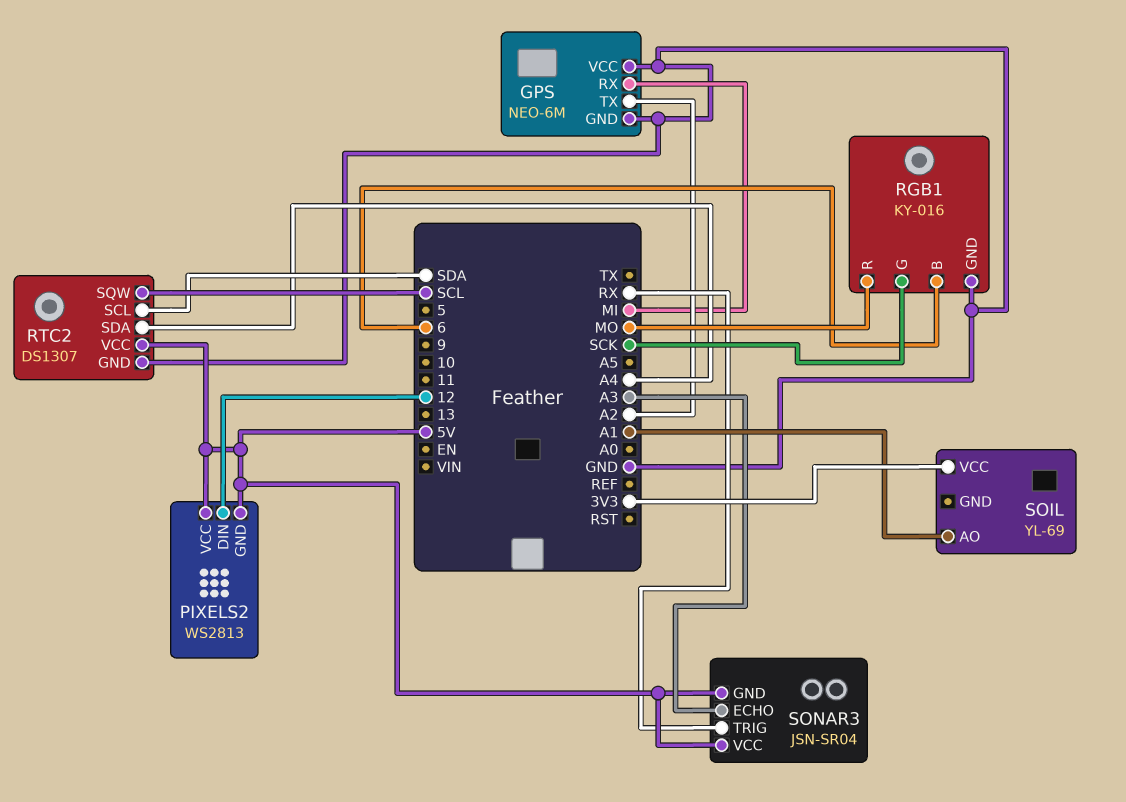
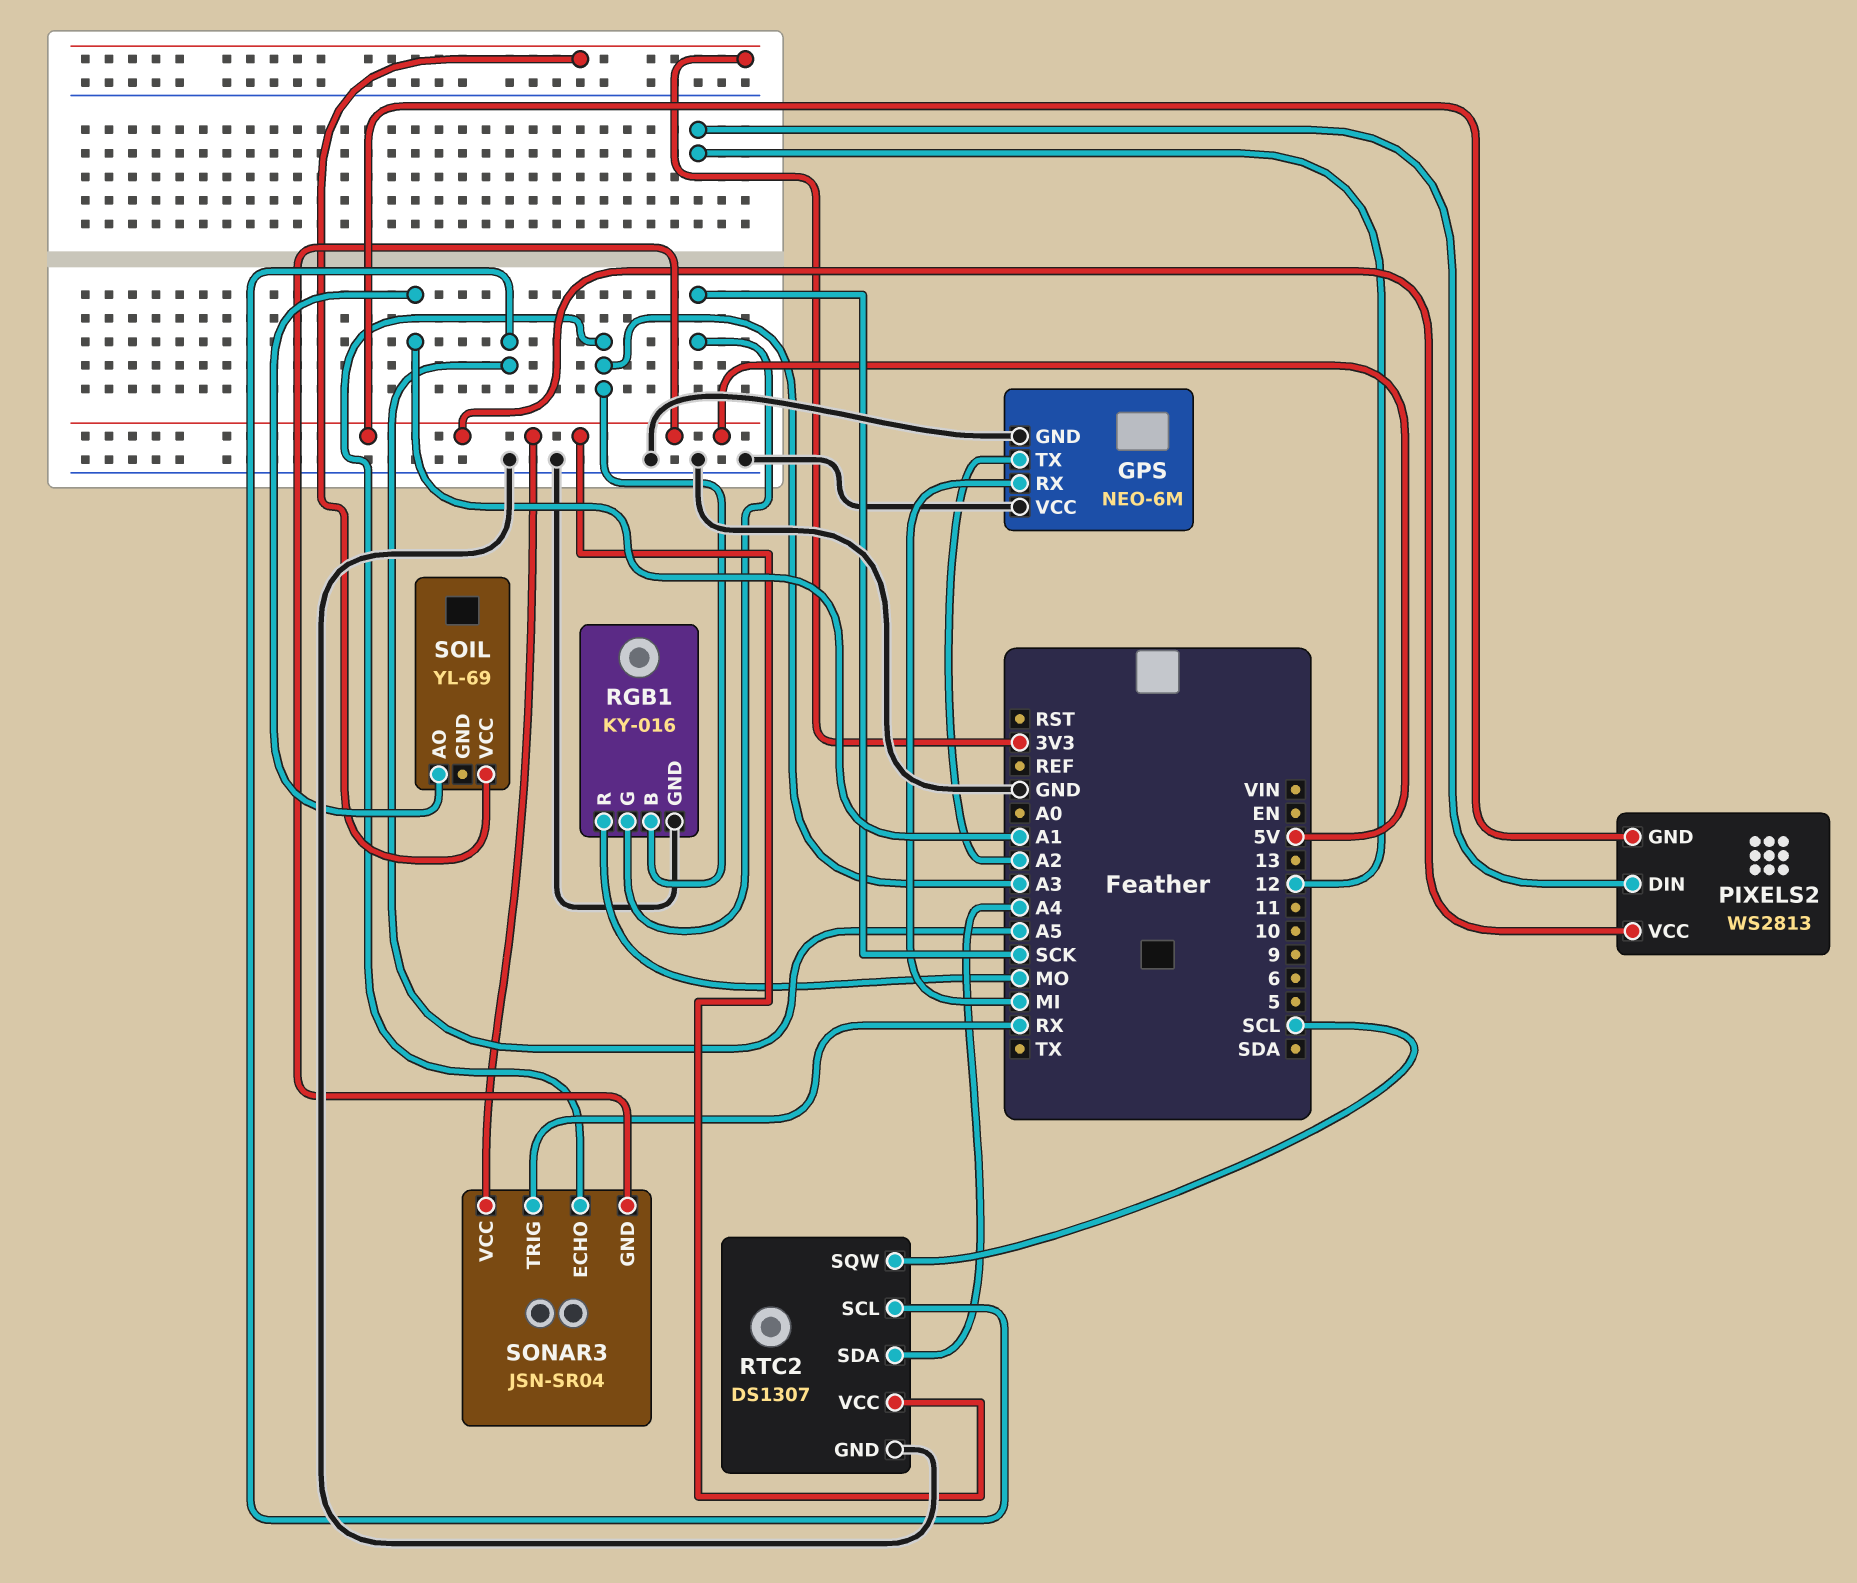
RGB1 pin B: 6 -> A3
RTC2 pin SCL: SDA -> A5

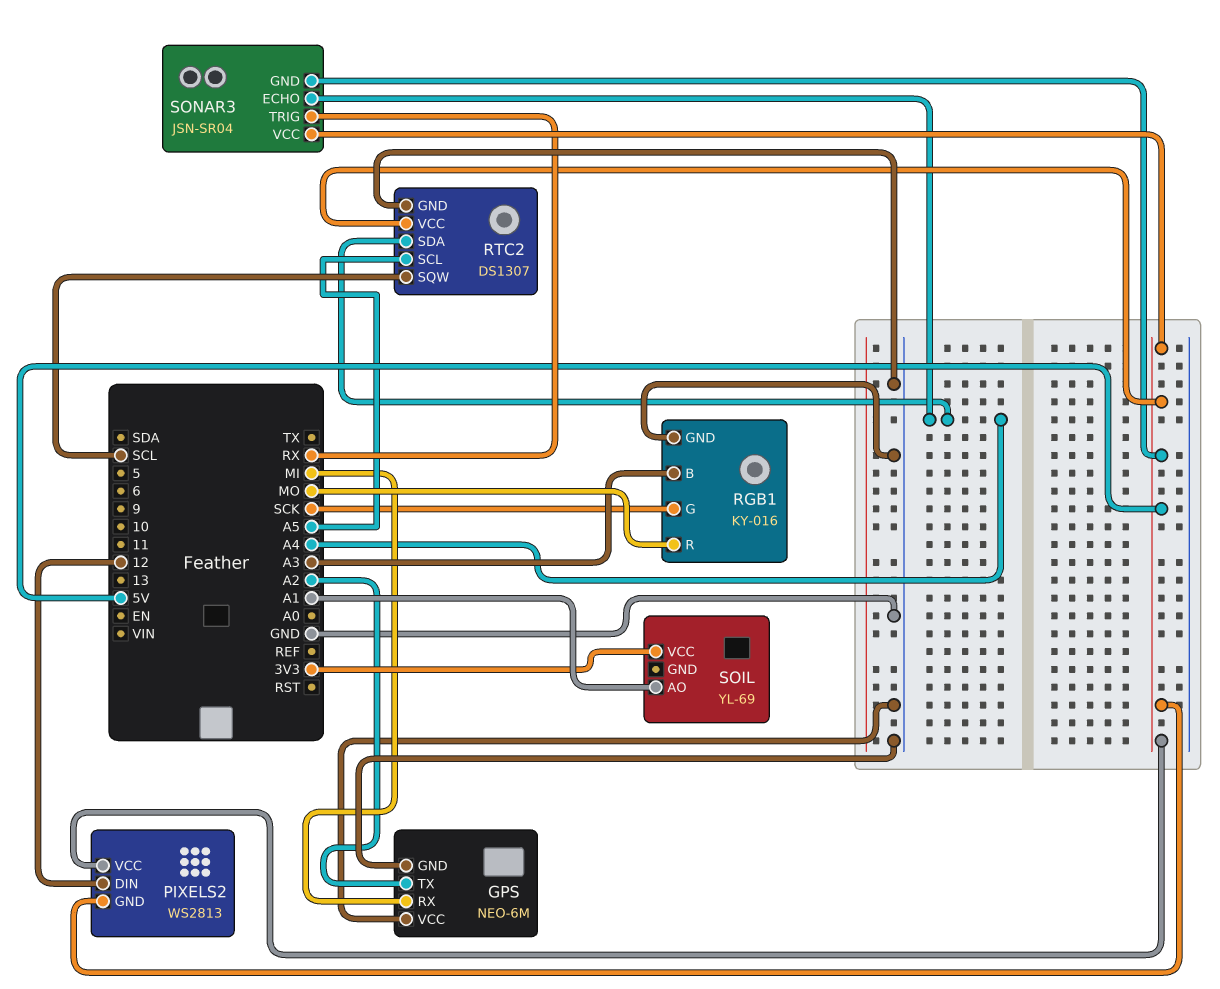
SONAR3 pin ECHO: A3 -> A4

